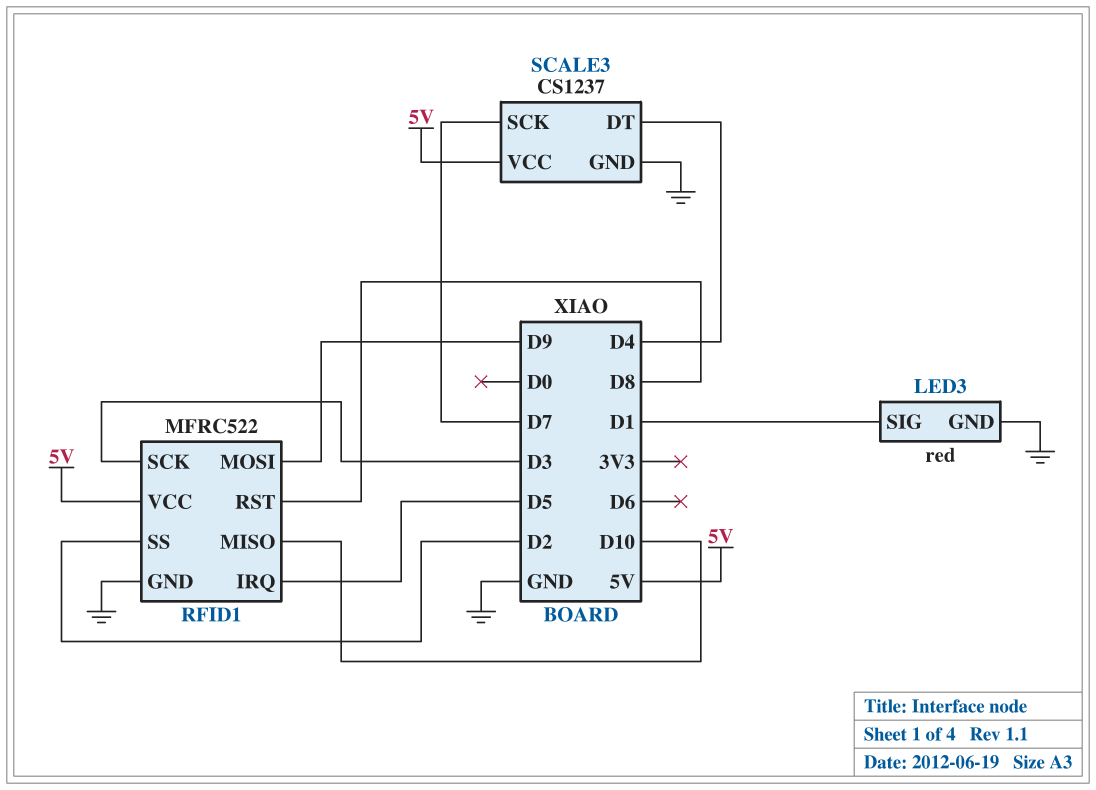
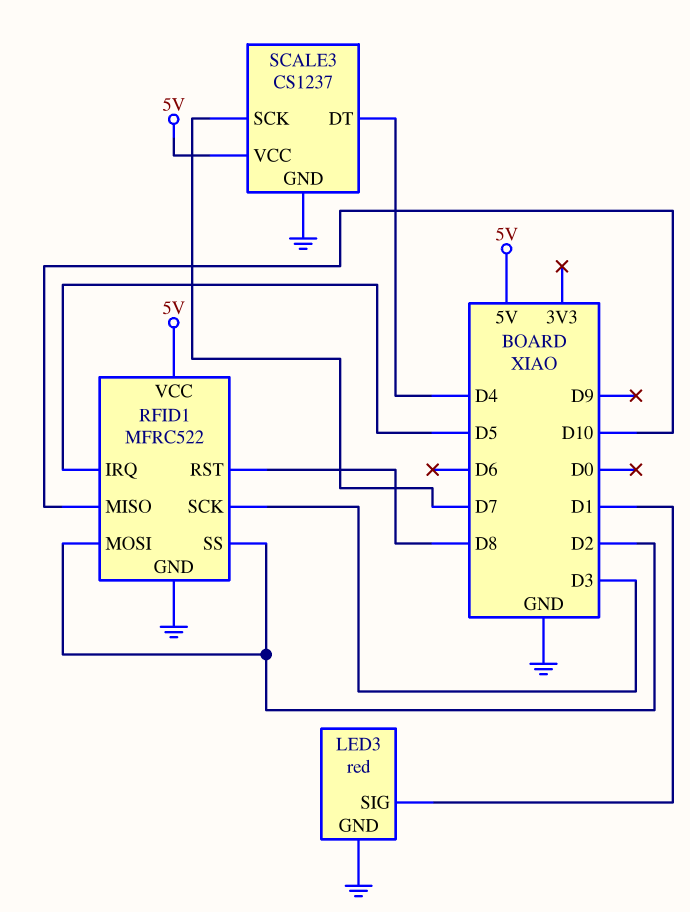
RFID1 pin MOSI: D9 -> D2

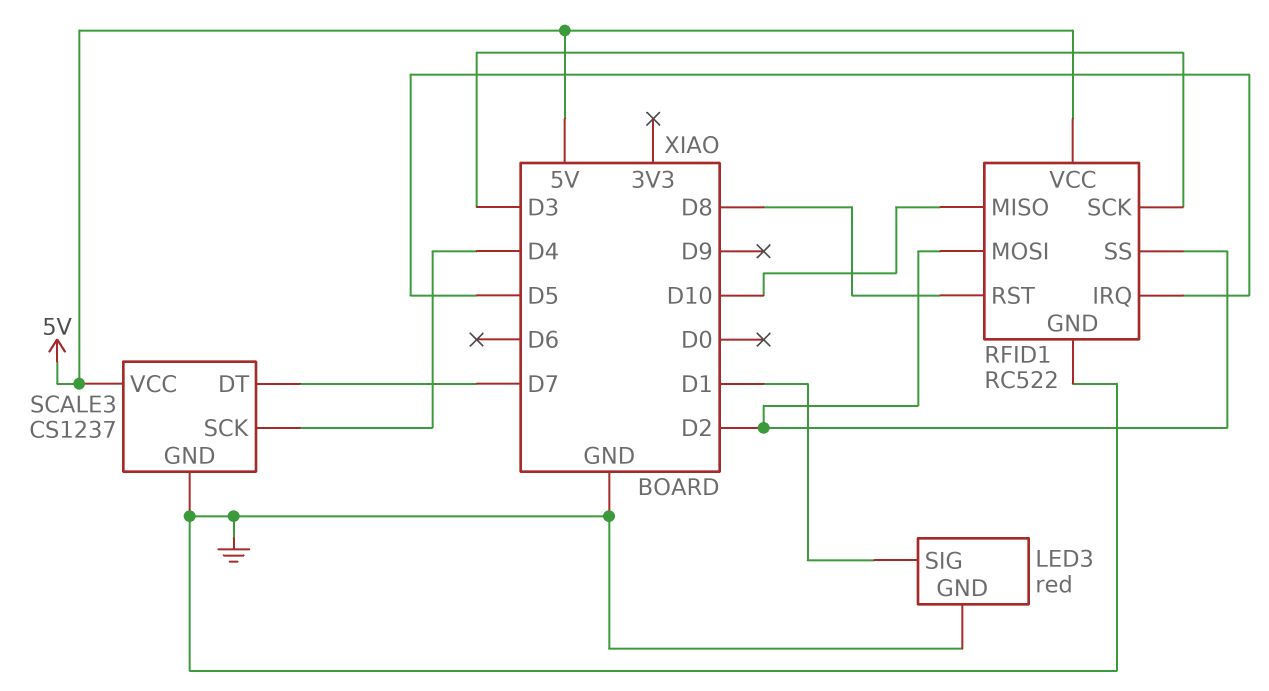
RFID1: MFRC522 -> RC522
SCALE3 pin DT: D4 -> D7
SCALE3 pin SCK: D7 -> D4

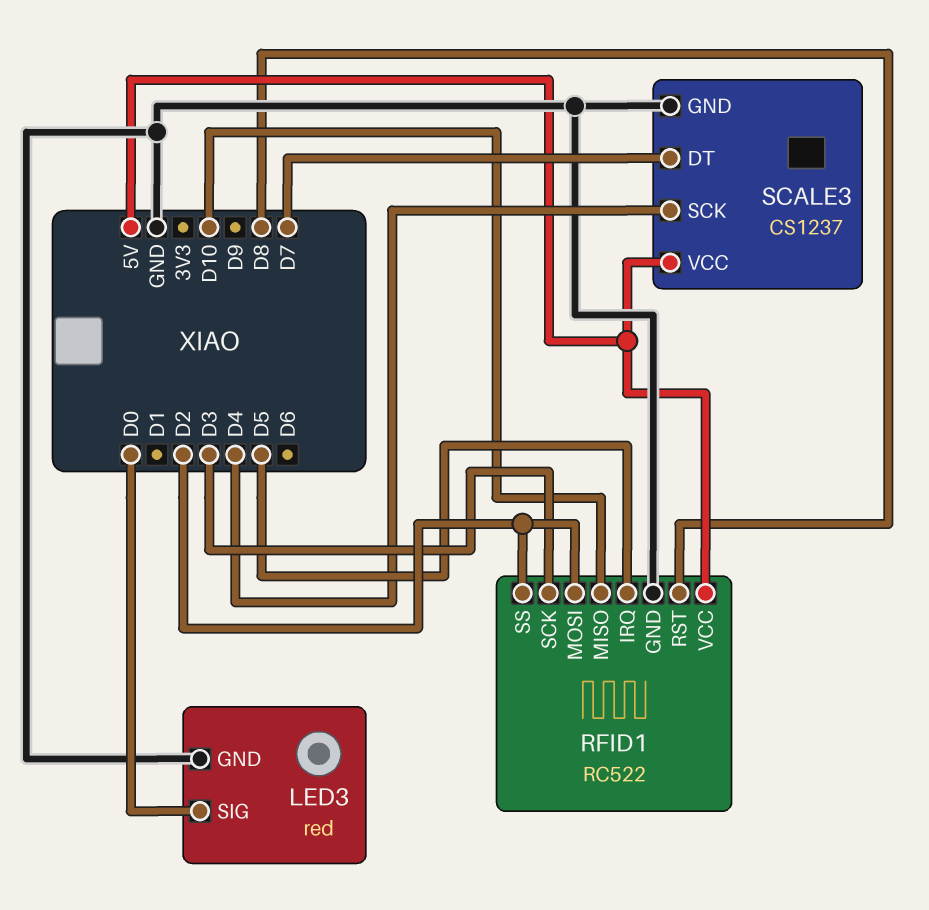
LED3 pin SIG: D1 -> D0

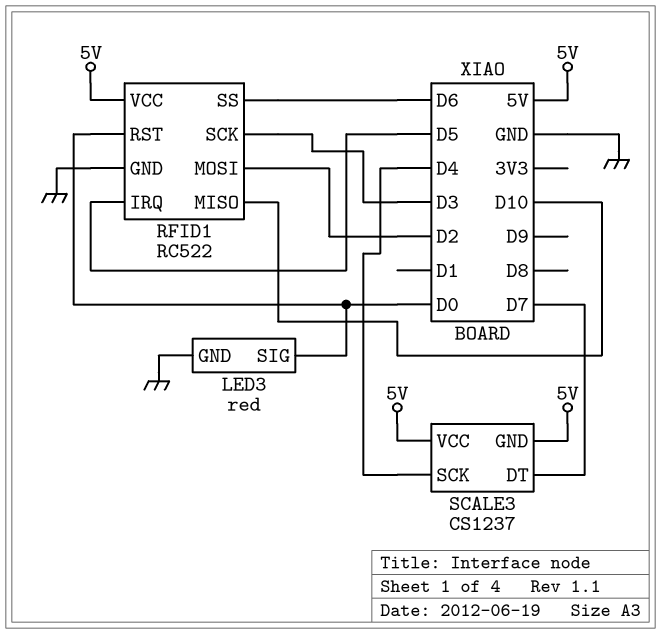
RFID1 pin RST: D8 -> D0
RFID1 pin SS: D2 -> D6
SCALE3 pin GND: GND -> 5V

